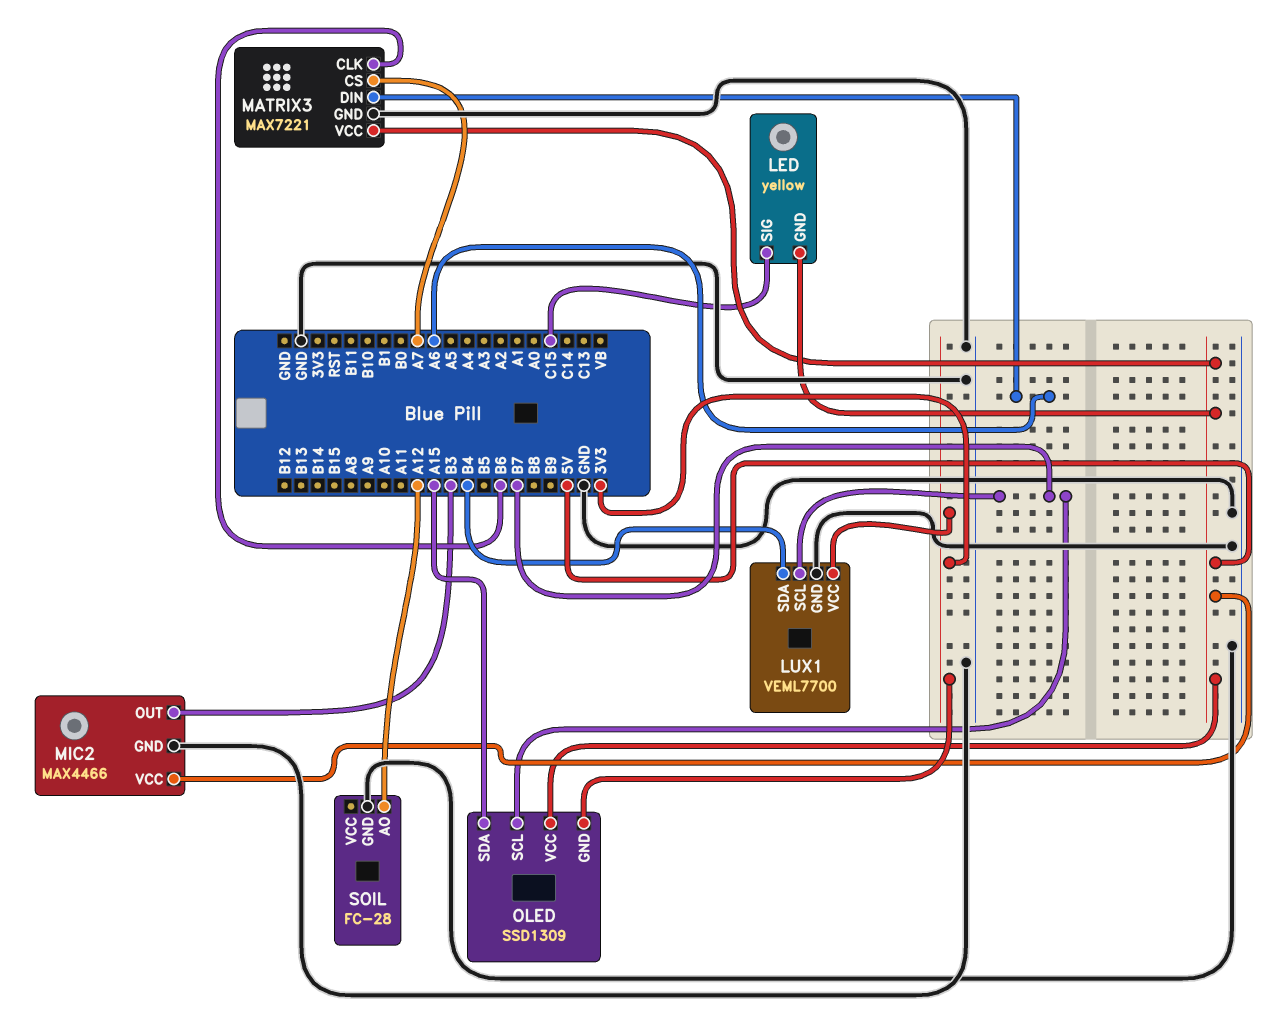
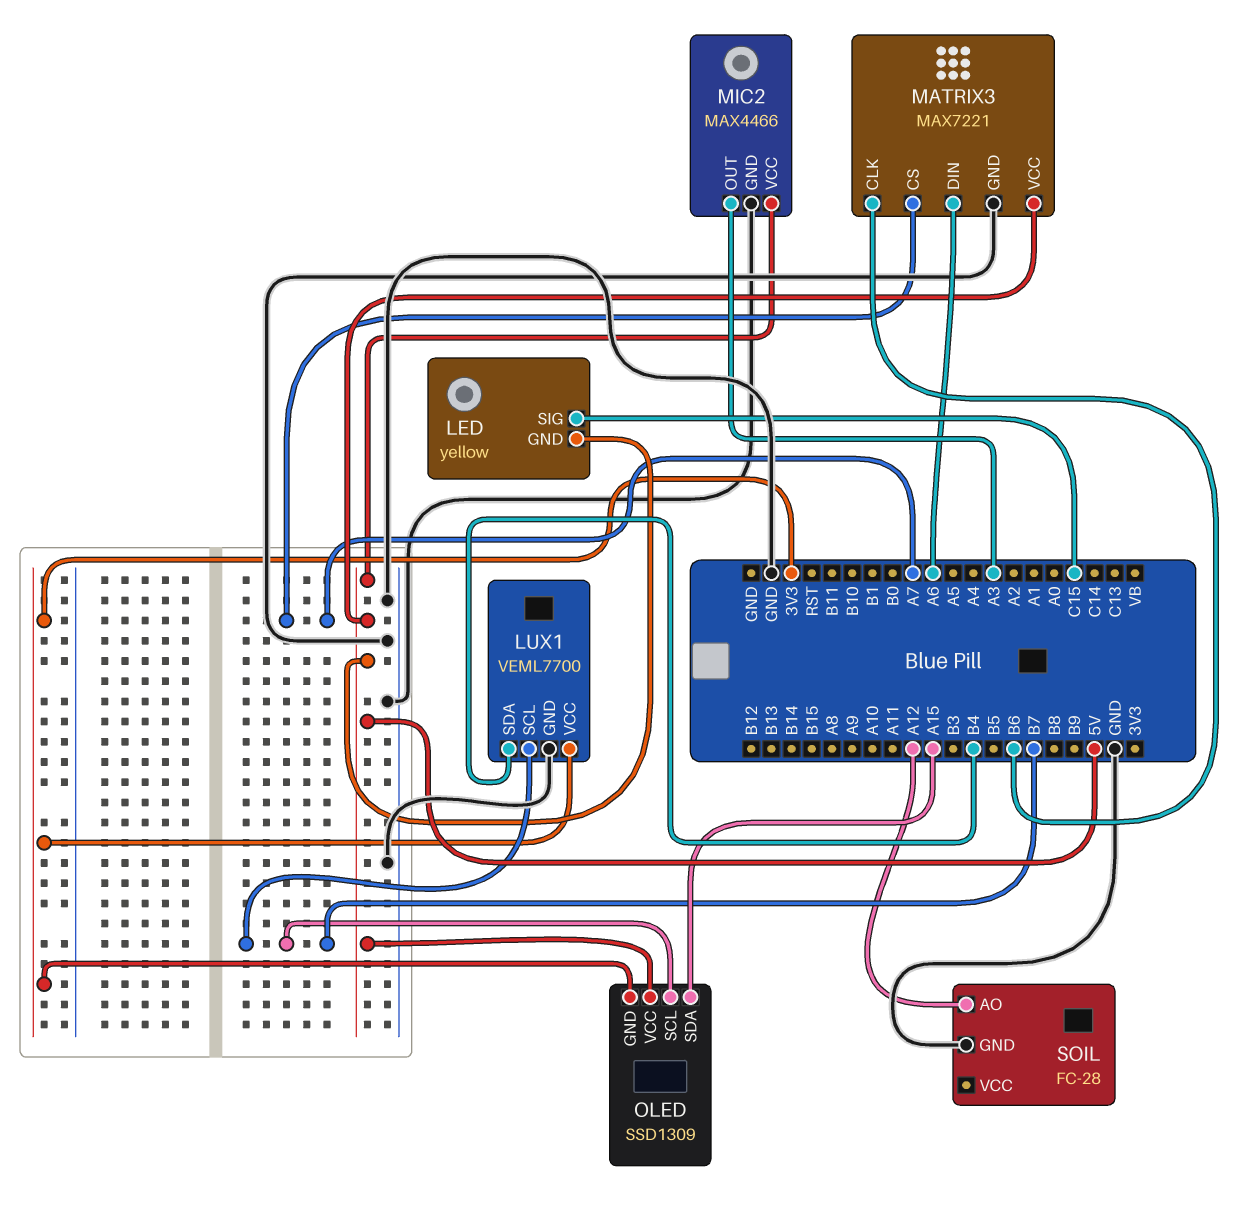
MIC2 pin OUT: B3 -> A3

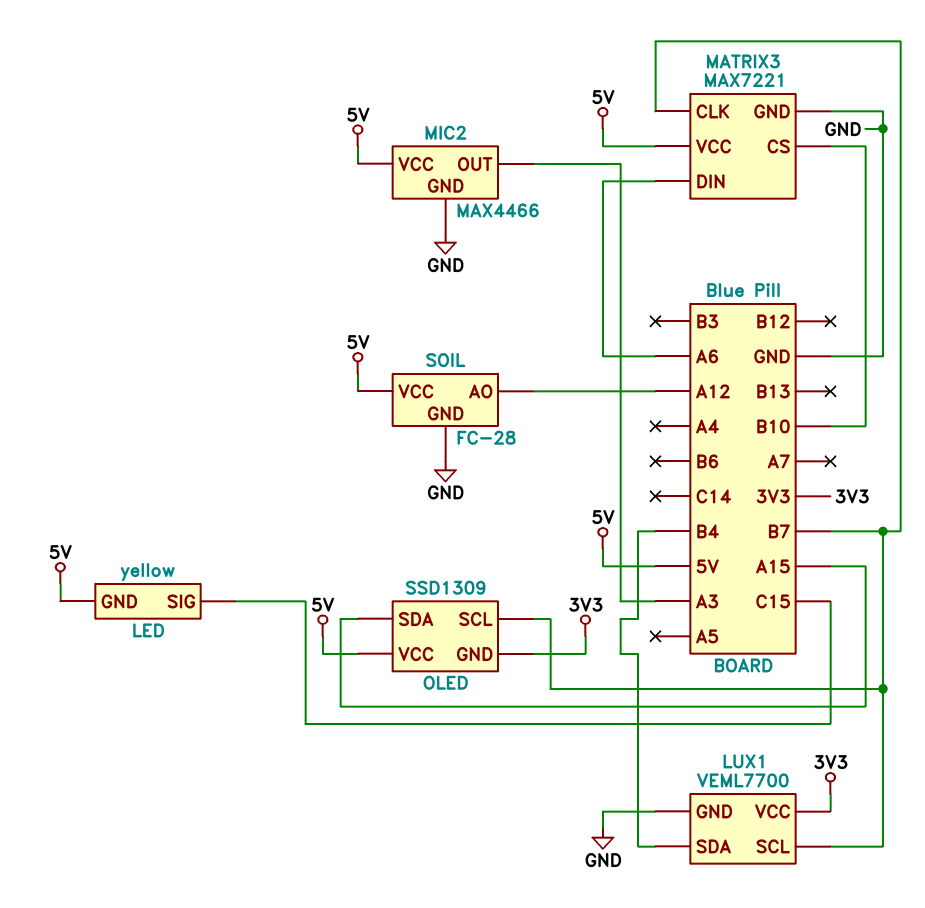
MATRIX3 pin CLK: B6 -> B7
MATRIX3 pin CS: A7 -> B10
SOIL pin VCC: none -> 5V

